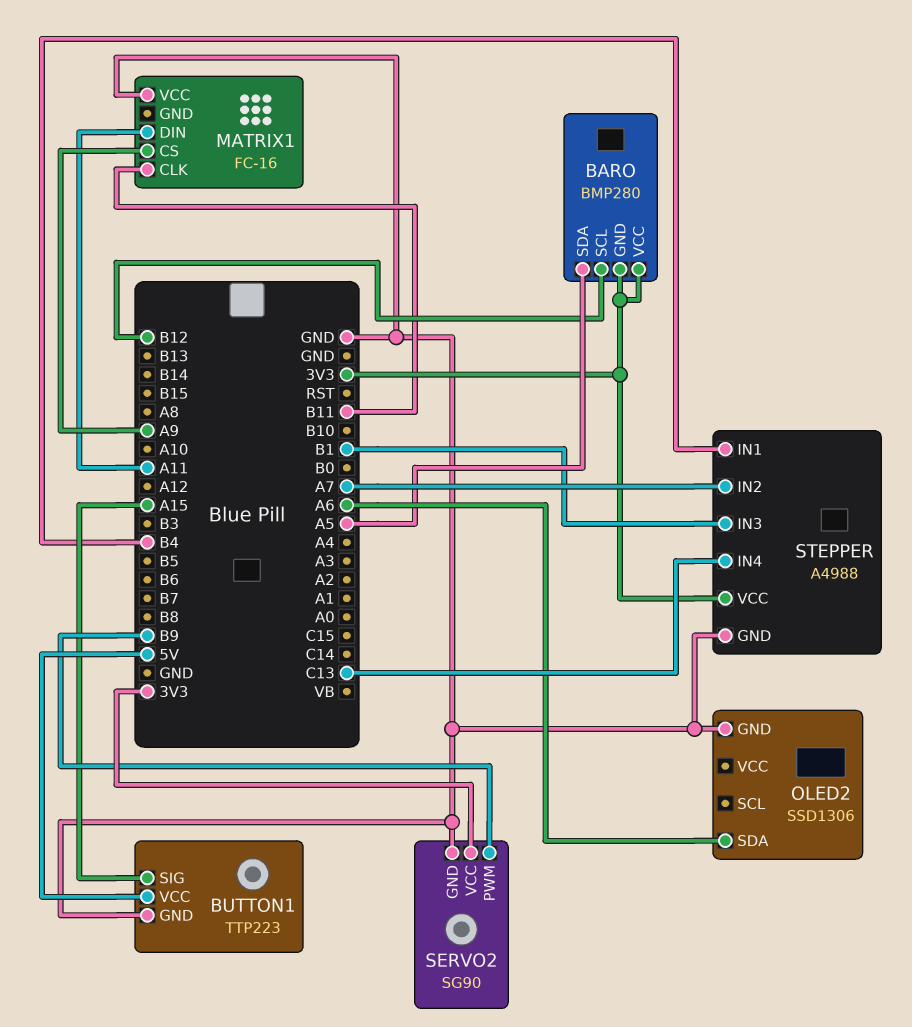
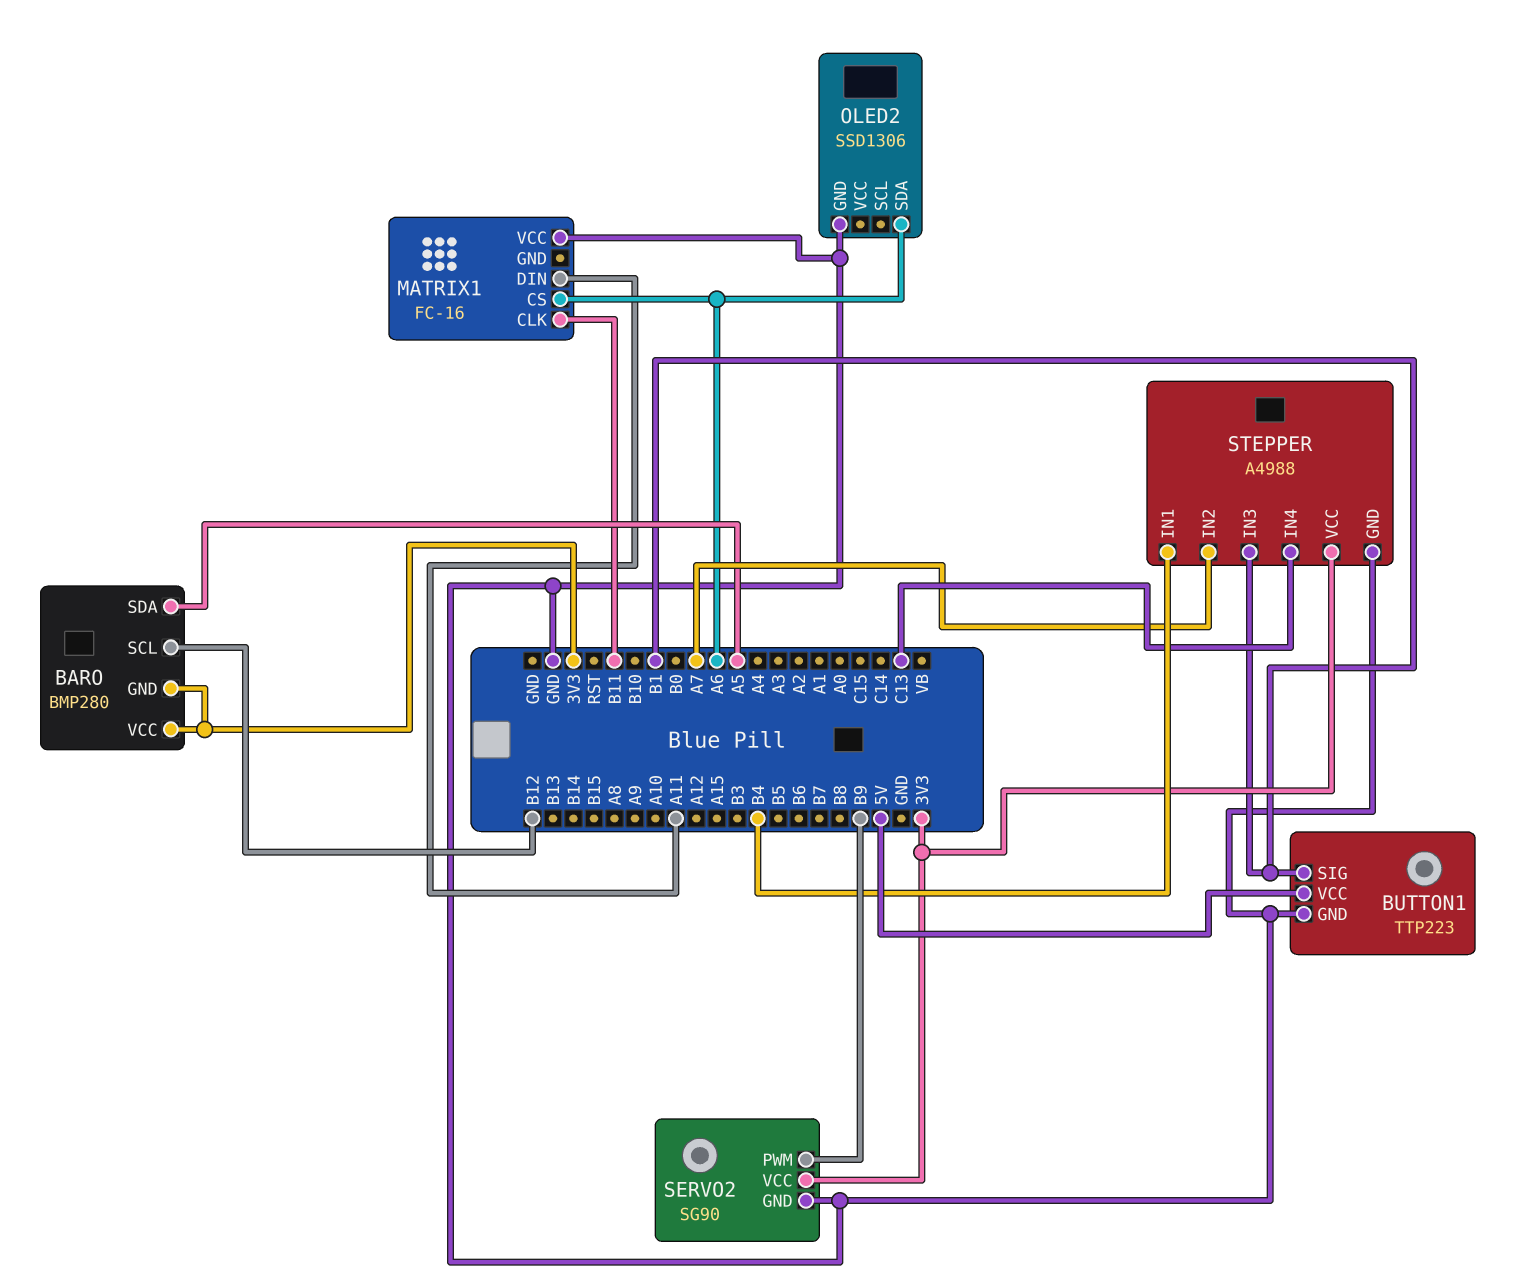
BUTTON1 pin SIG: A15 -> B1
MATRIX1 pin CS: A9 -> A6

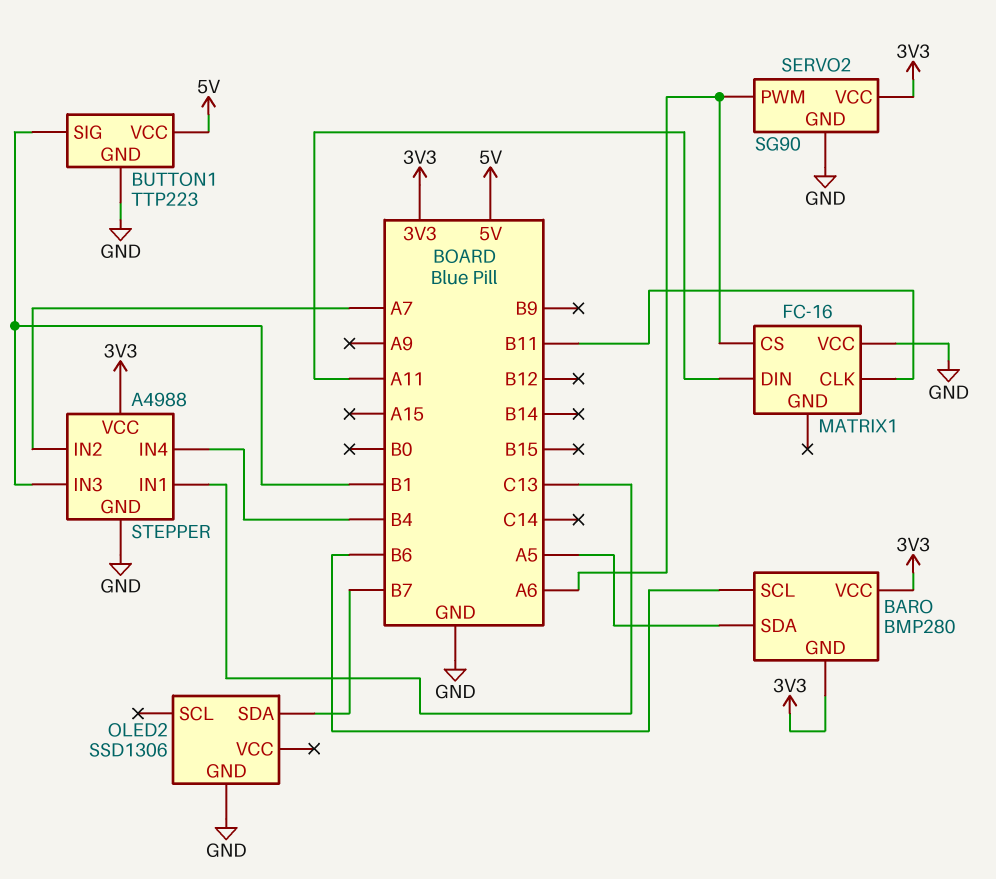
BARO pin SCL: B12 -> B6
OLED2 pin SDA: A6 -> B7
SERVO2 pin PWM: B9 -> A6
STEPPER pin IN1: B4 -> C13
STEPPER pin IN4: C13 -> B4

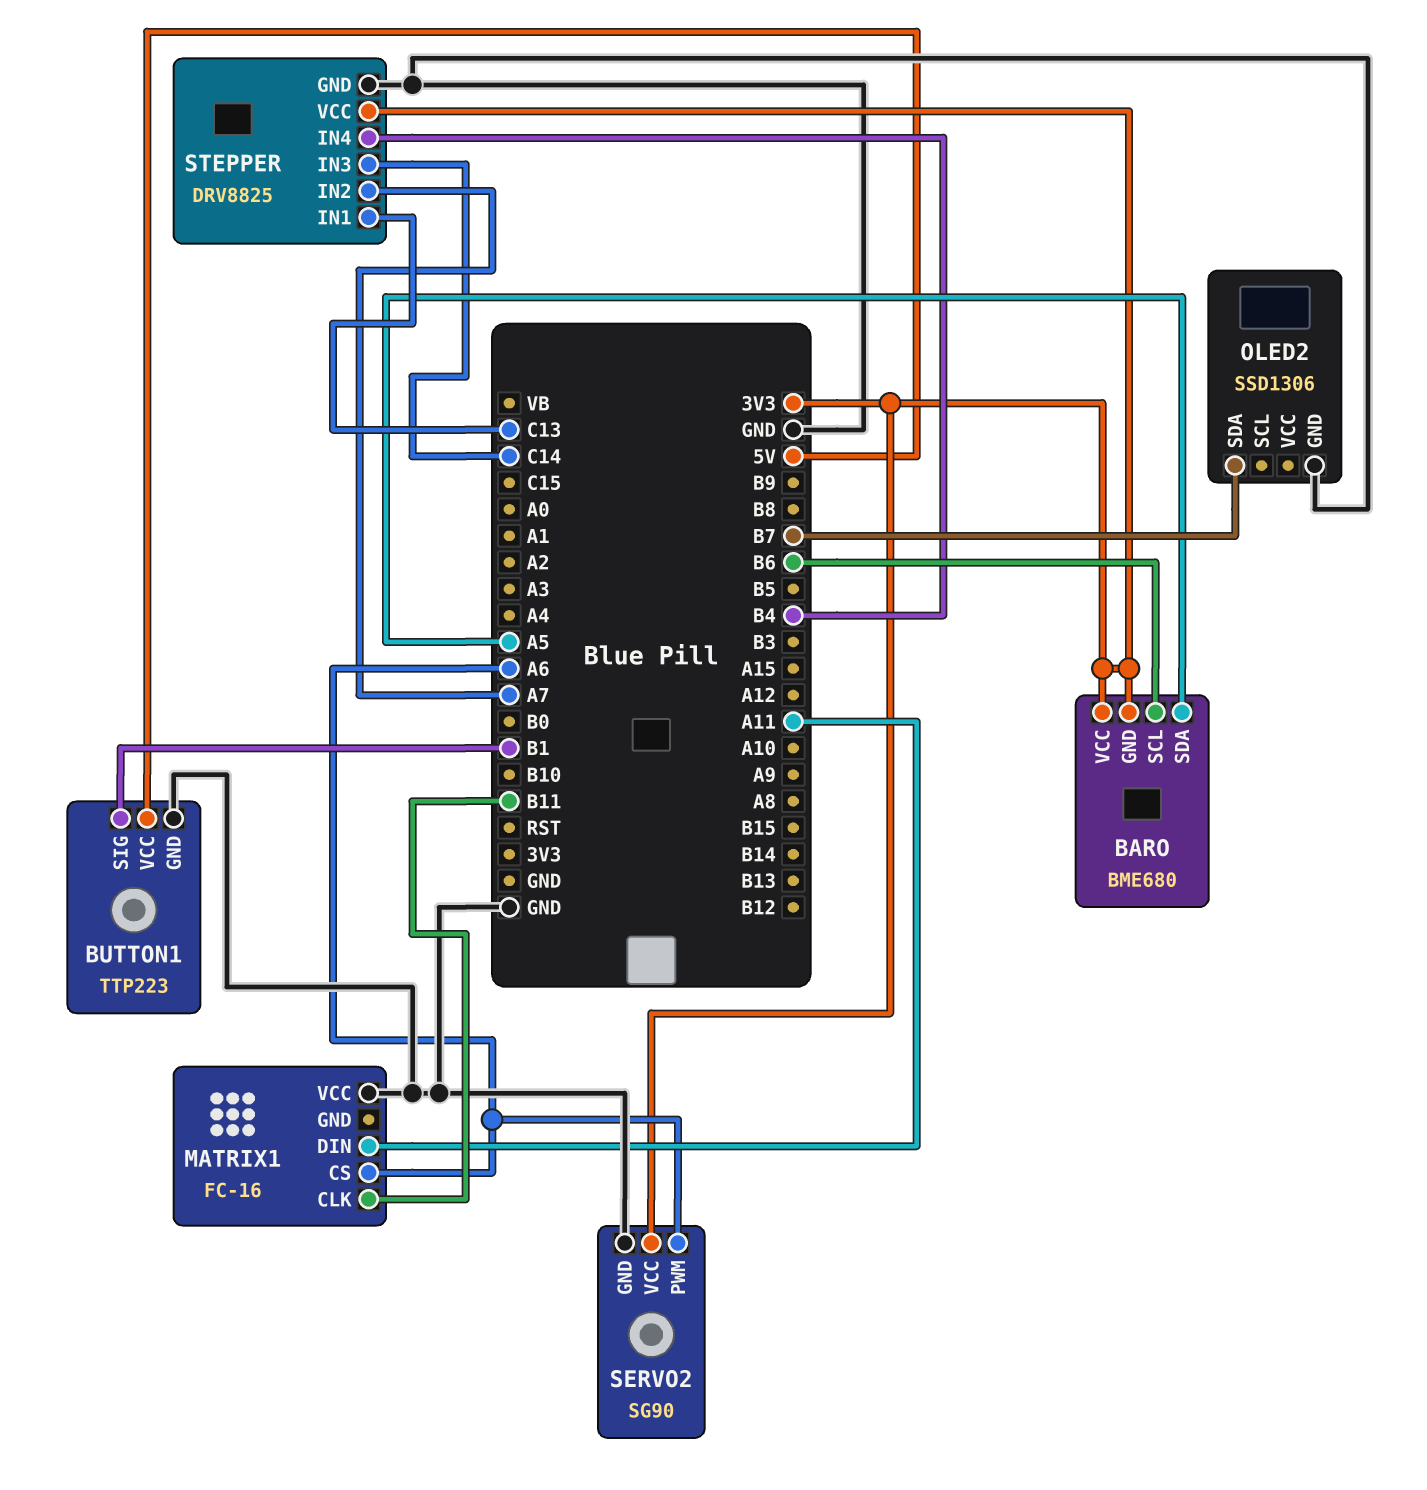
BARO: BMP280 -> BME680
STEPPER: A4988 -> DRV8825
STEPPER pin IN3: B1 -> C14

